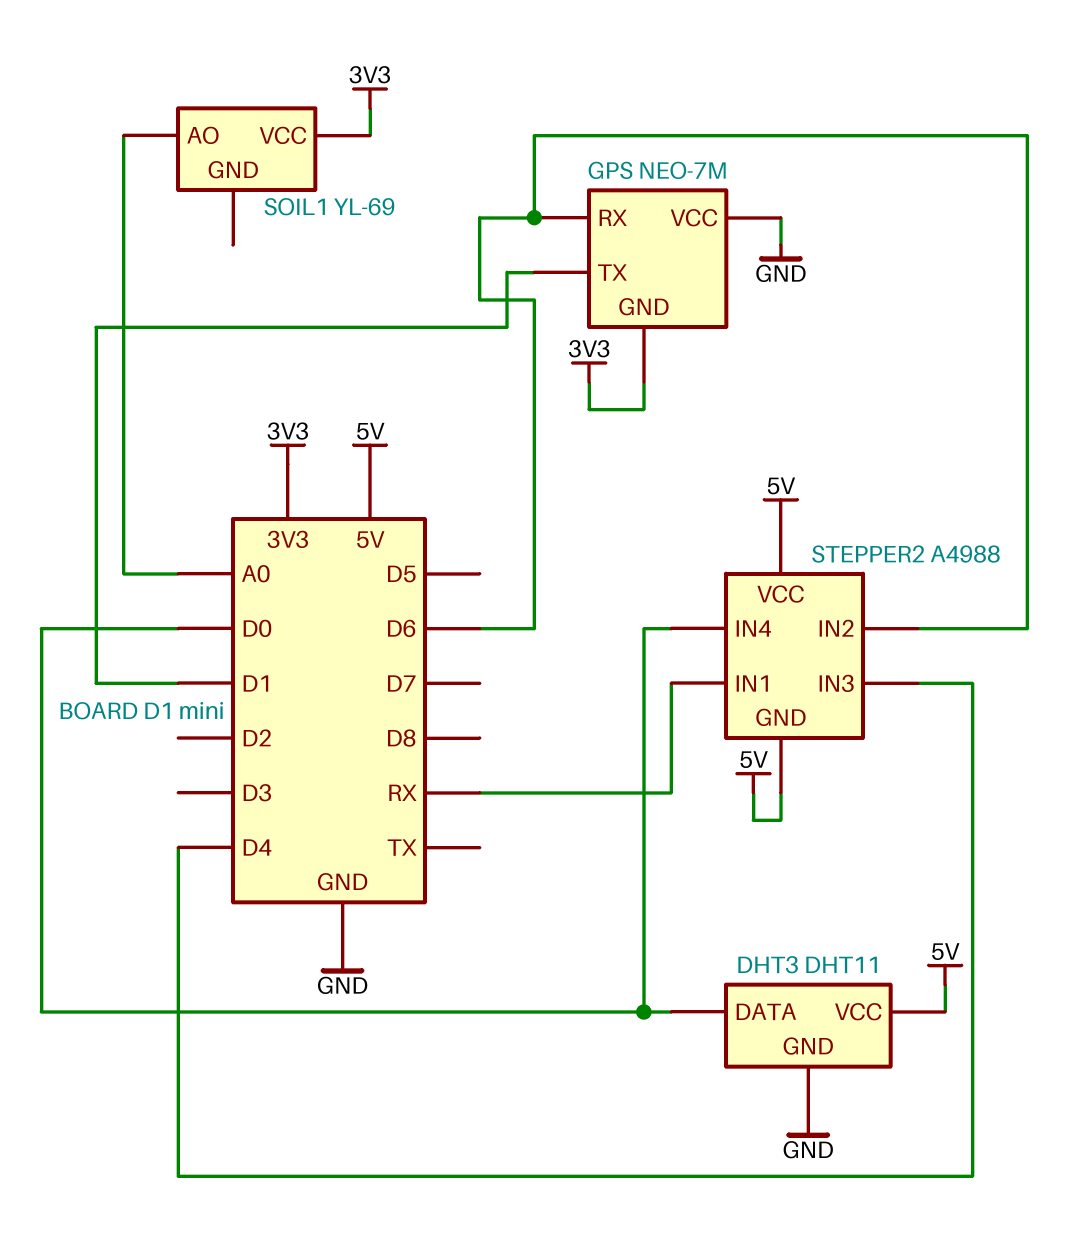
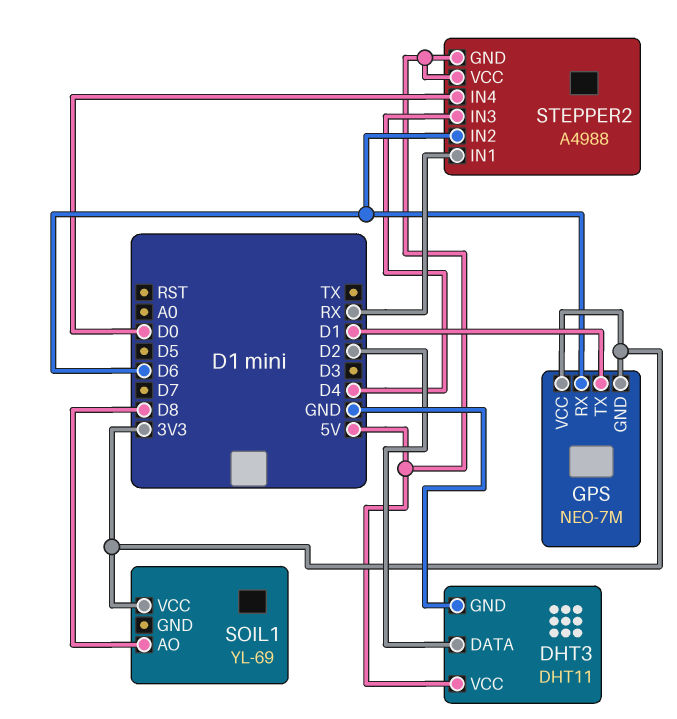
DHT3 pin DATA: D0 -> D2
GPS pin VCC: GND -> 3V3
SOIL1 pin AO: A0 -> D8

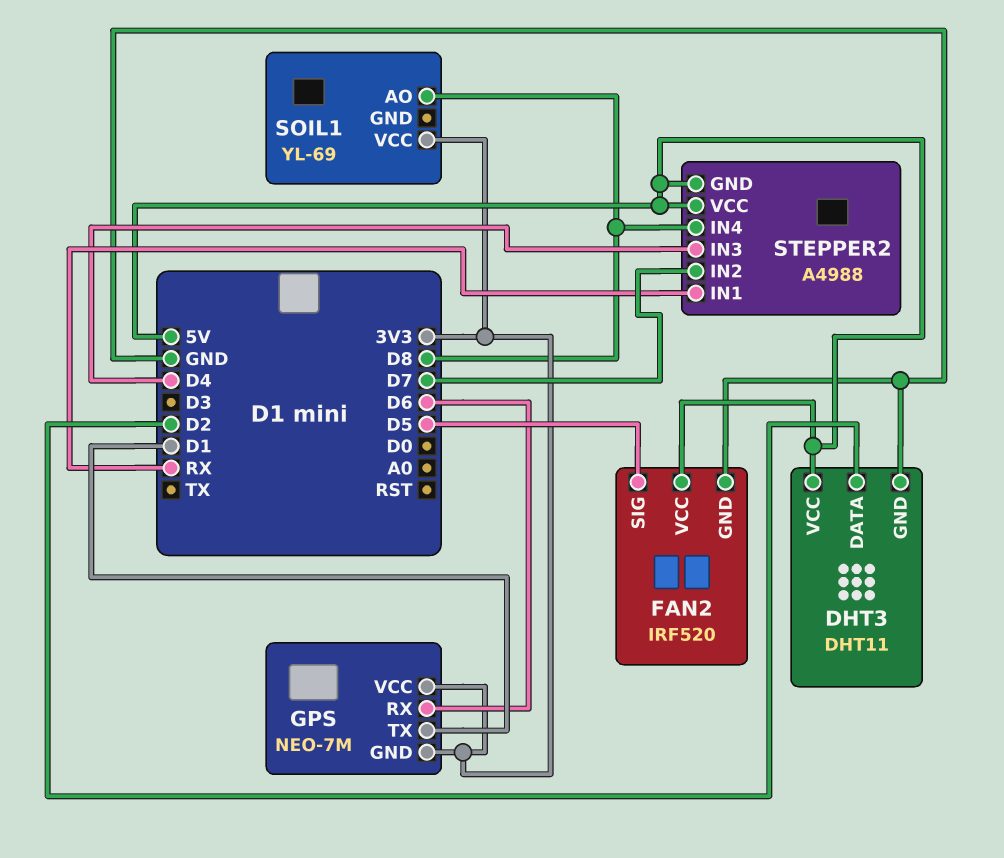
FAN2: none -> IRF520
FAN2 pin GND: none -> GND
FAN2 pin SIG: none -> D5
FAN2 pin VCC: none -> 5V
STEPPER2 pin IN2: D6 -> D7
STEPPER2 pin IN4: D0 -> D8

